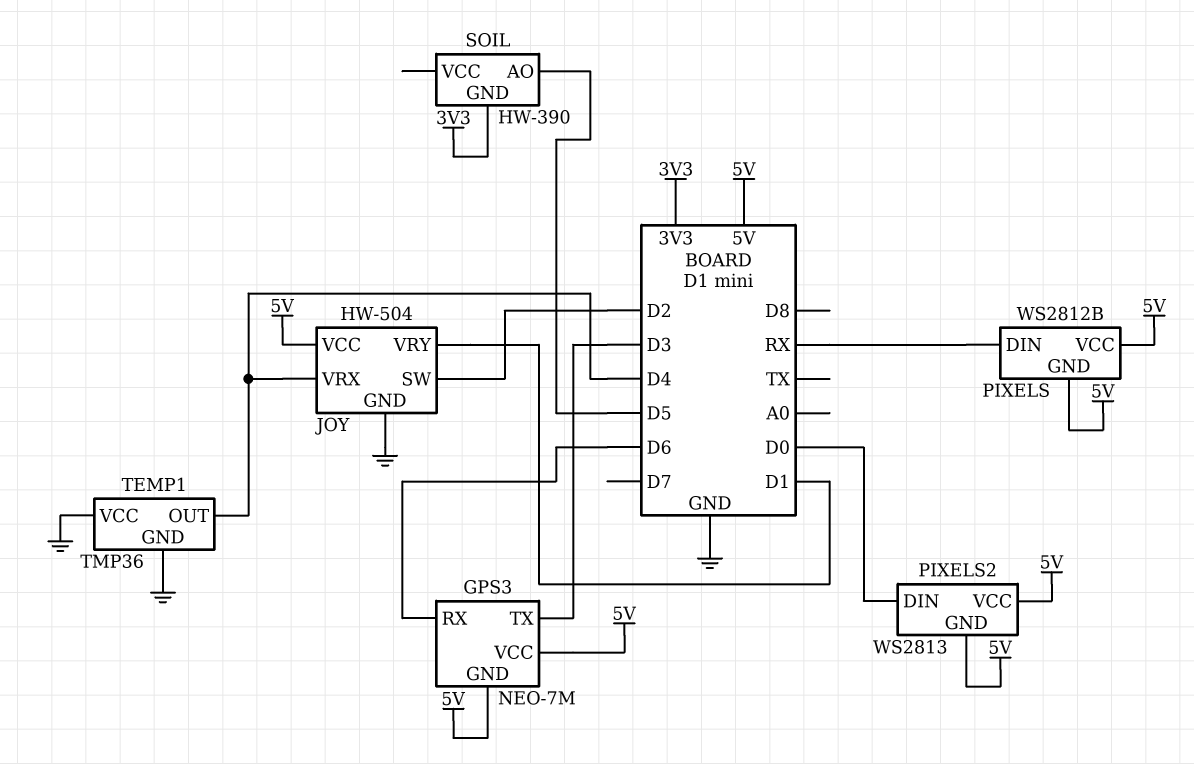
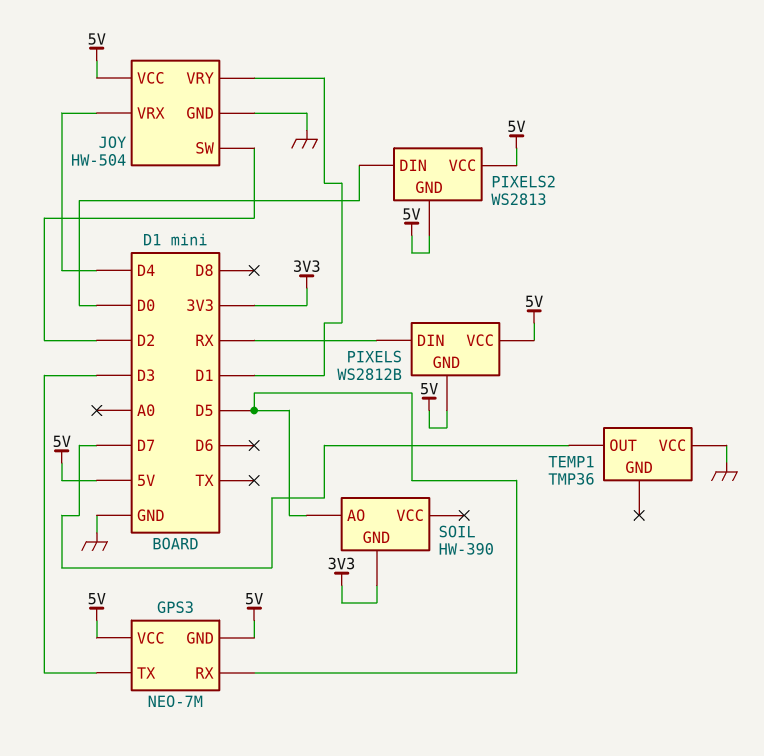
GPS3 pin RX: D6 -> D5
TEMP1 pin GND: GND -> none
TEMP1 pin OUT: D4 -> D7

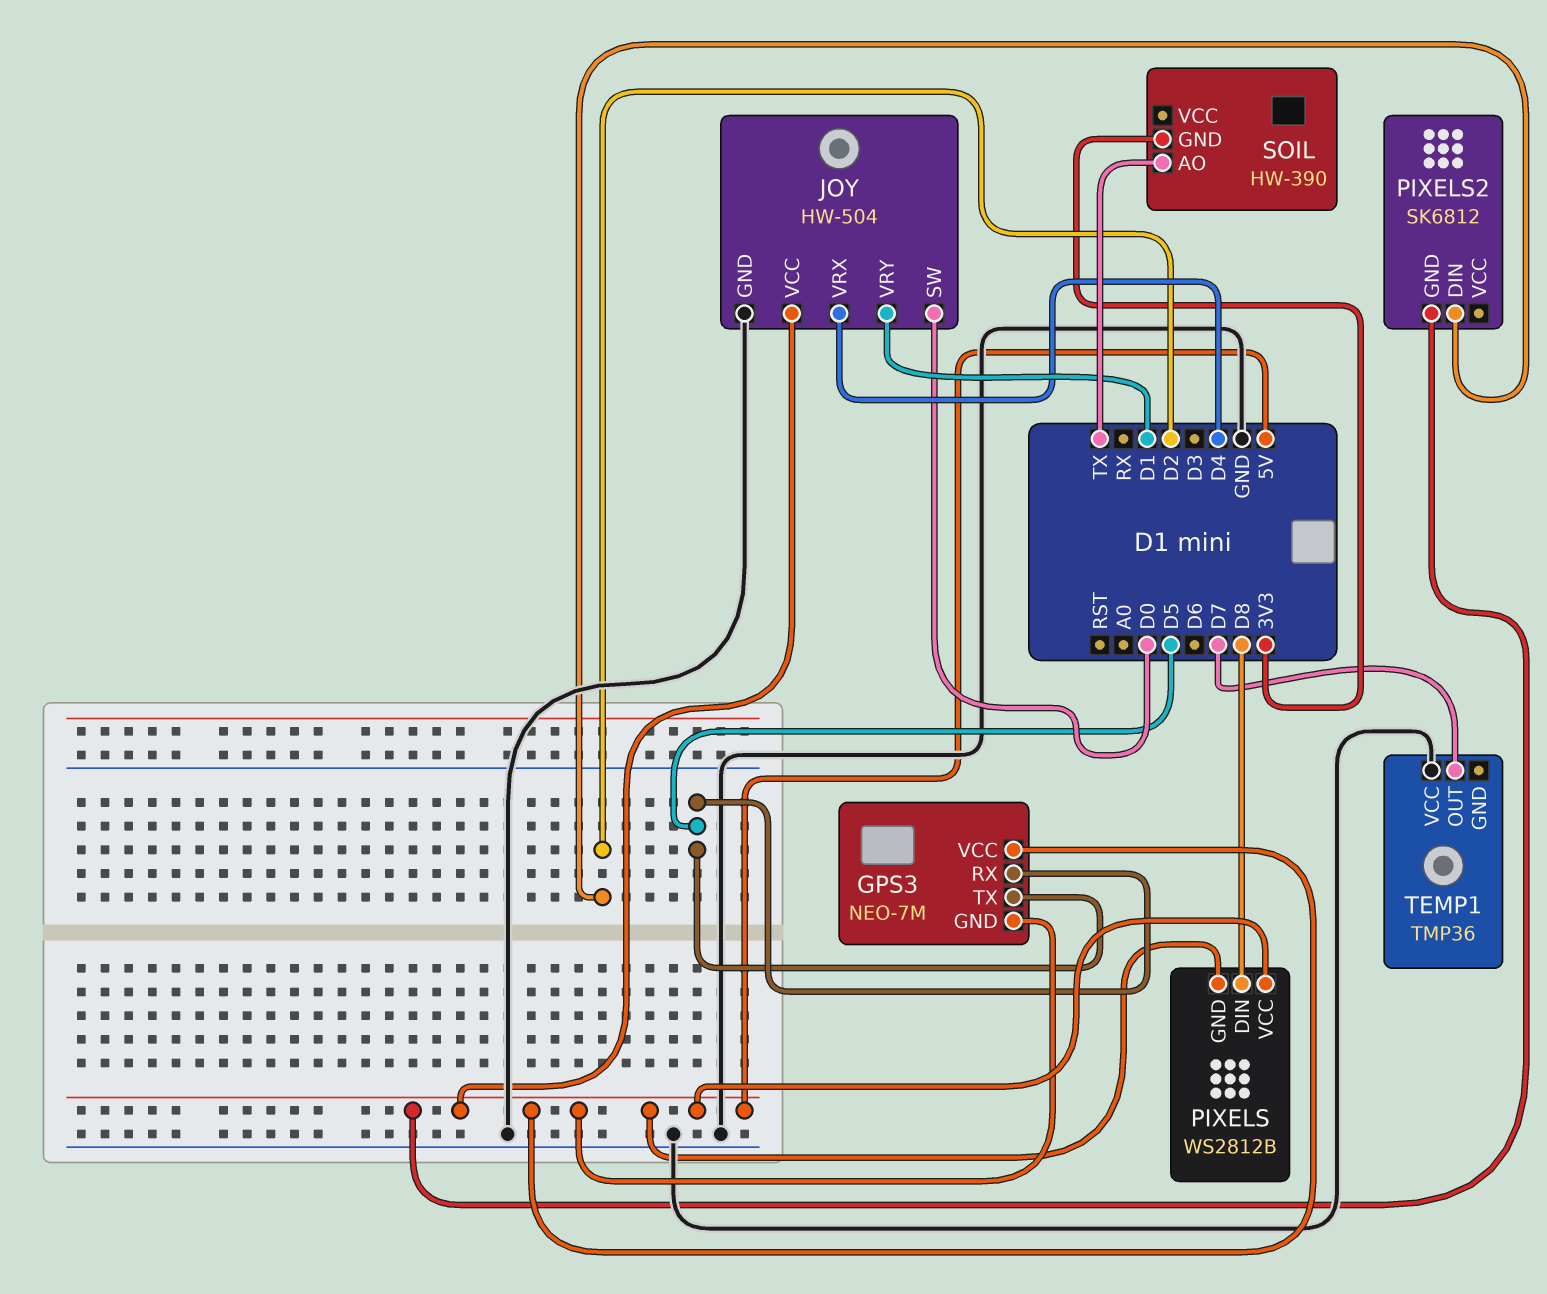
GPS3 pin TX: D3 -> D5
JOY pin SW: D2 -> D0
PIXELS pin DIN: RX -> D8
PIXELS2: WS2813 -> SK6812
PIXELS2 pin DIN: D0 -> D2
PIXELS2 pin VCC: 5V -> none
SOIL pin AO: D5 -> TX

